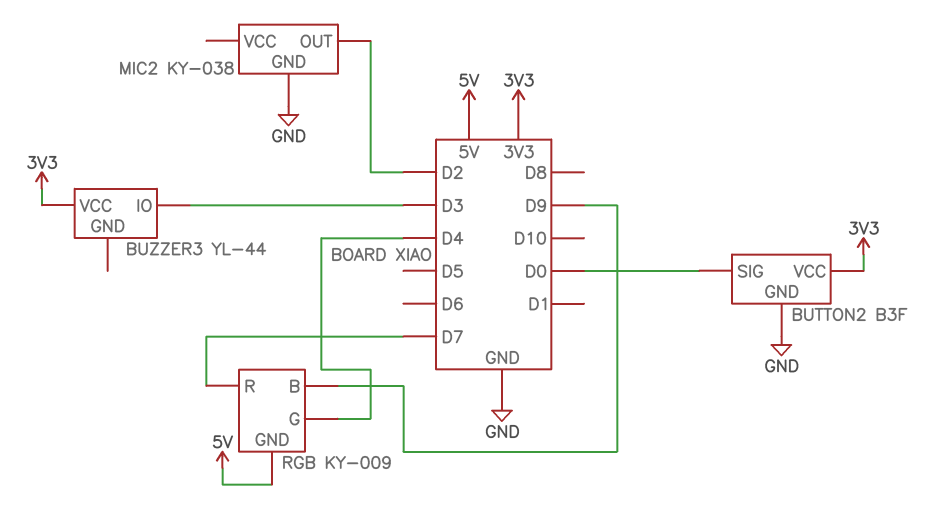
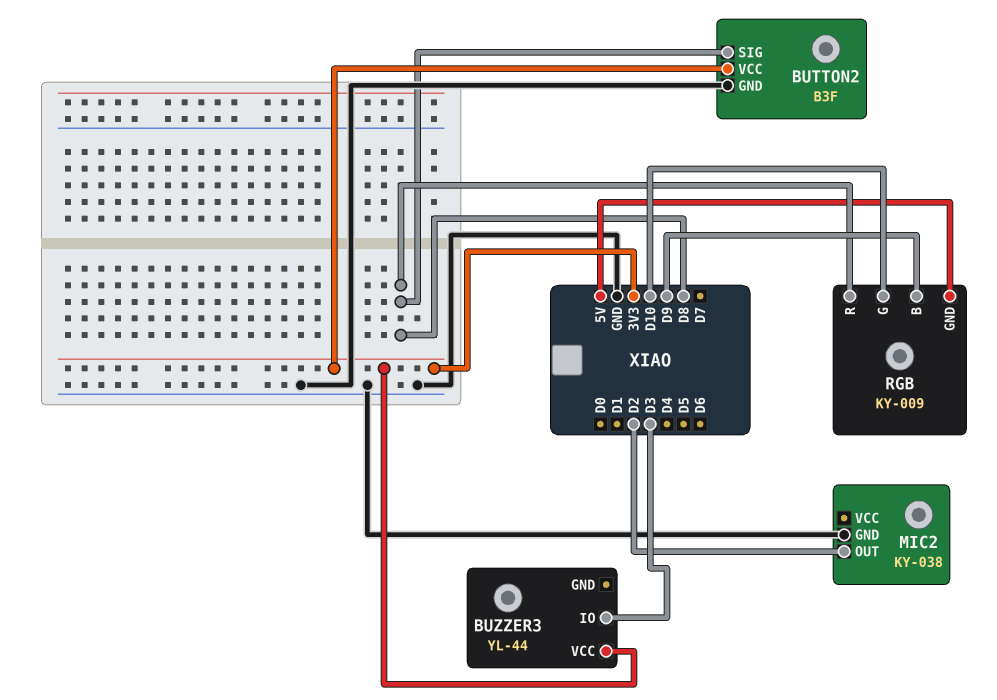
BUTTON2 pin SIG: D0 -> D8
RGB pin G: D4 -> D10
RGB pin R: D7 -> D8

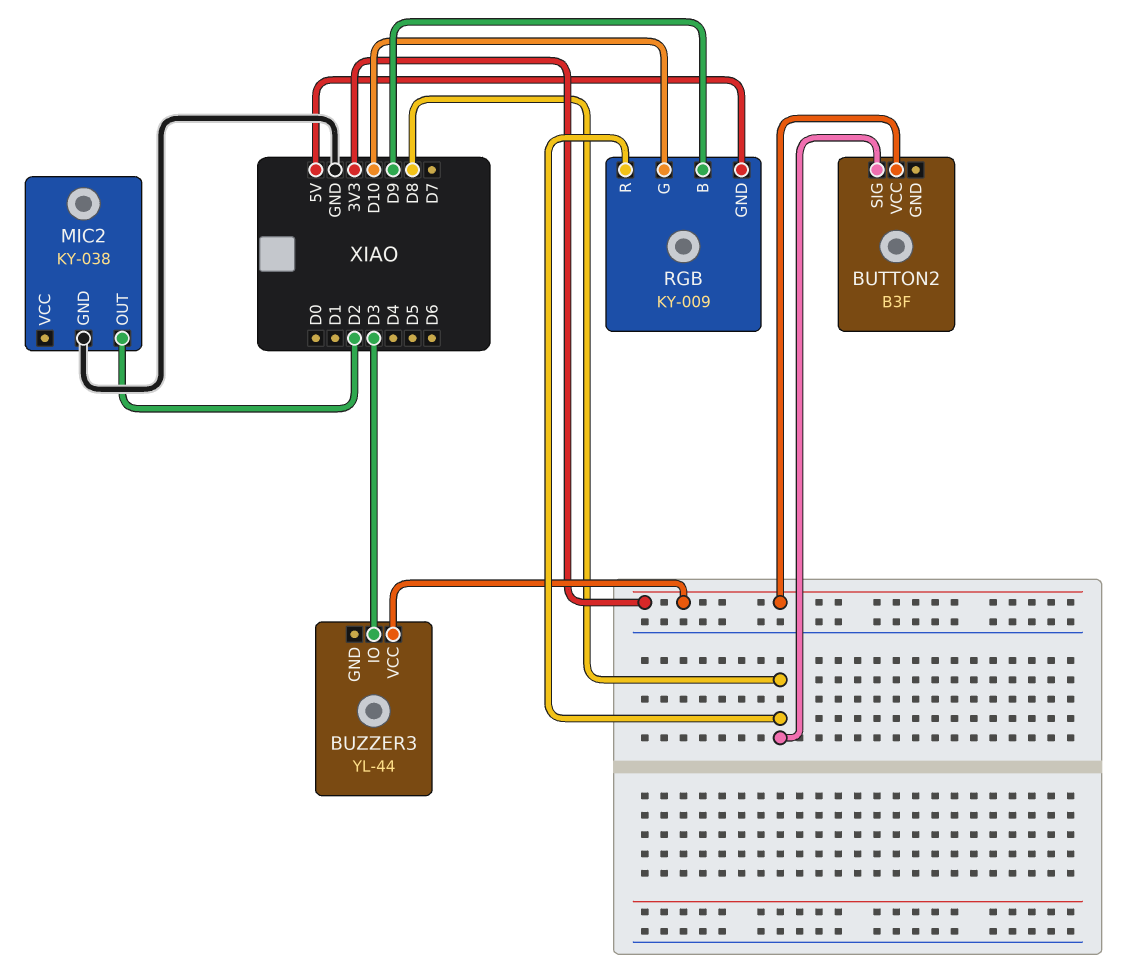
BUTTON2 pin GND: GND -> none

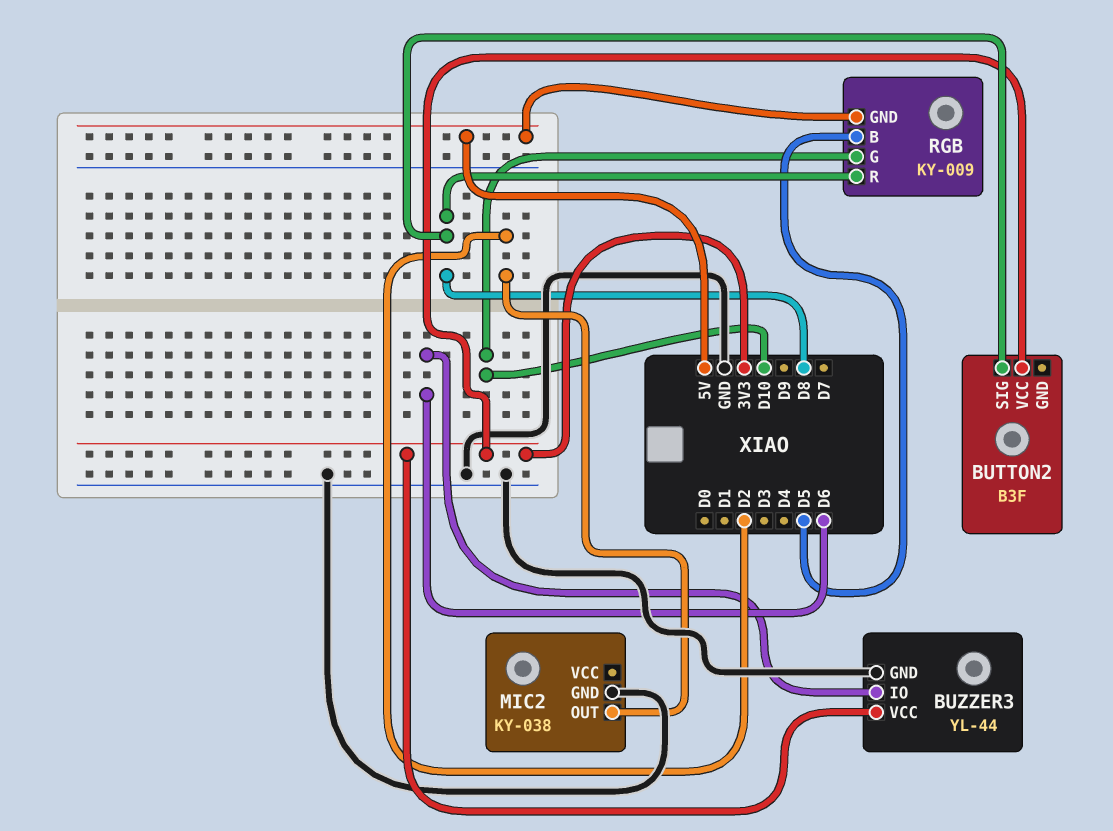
BUZZER3 pin GND: none -> GND
BUZZER3 pin IO: D3 -> D6
RGB pin B: D9 -> D5

